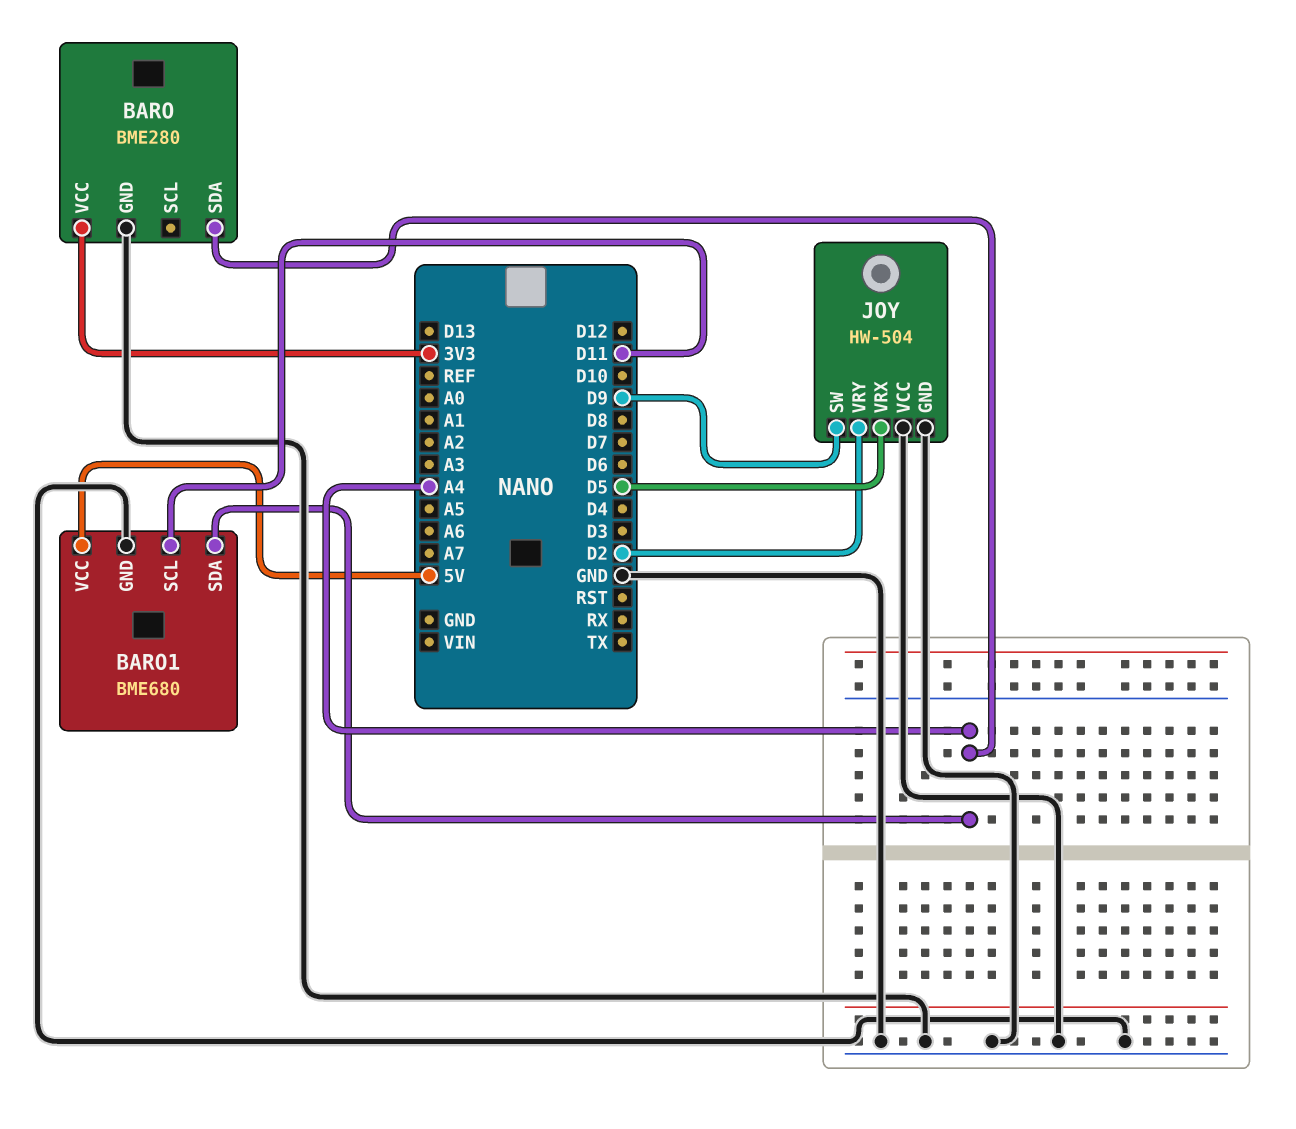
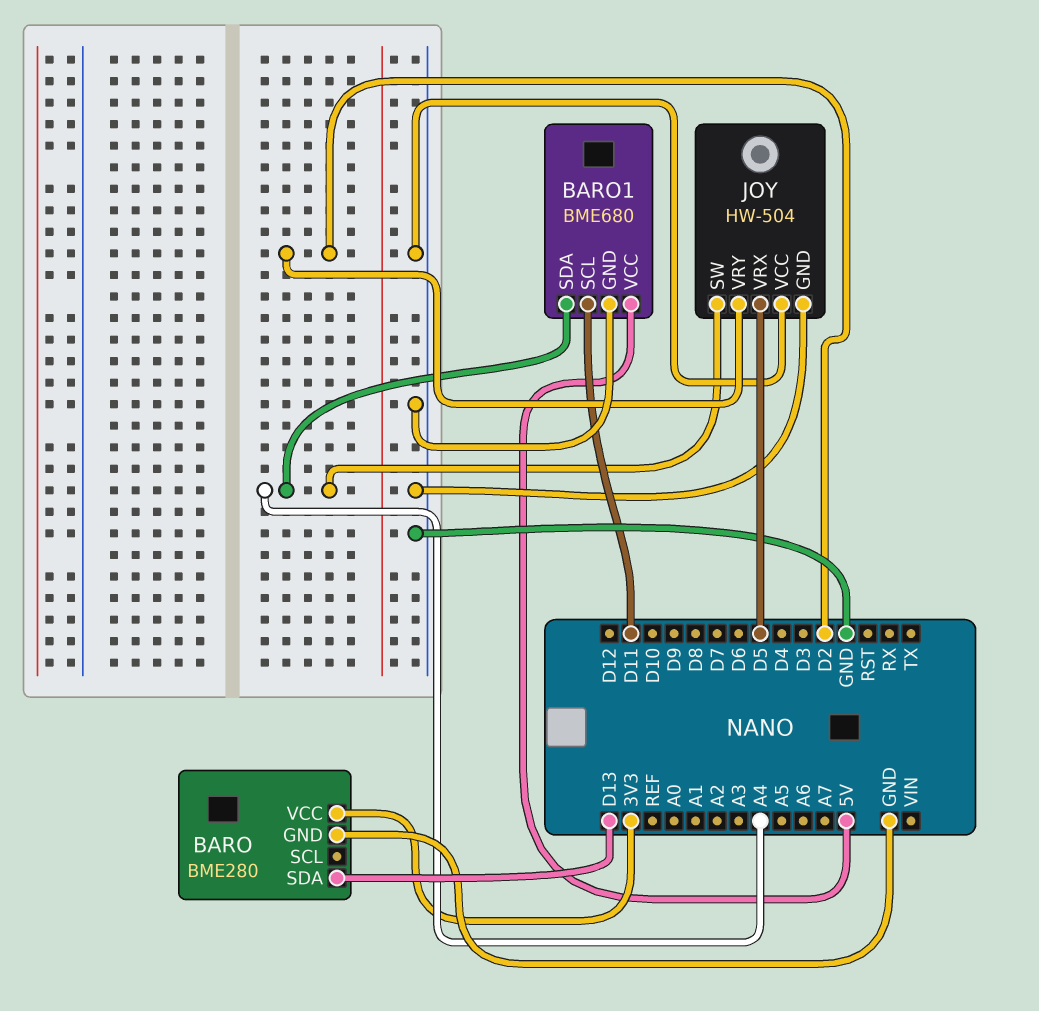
BARO pin SDA: A4 -> D13
JOY pin SW: D9 -> A4

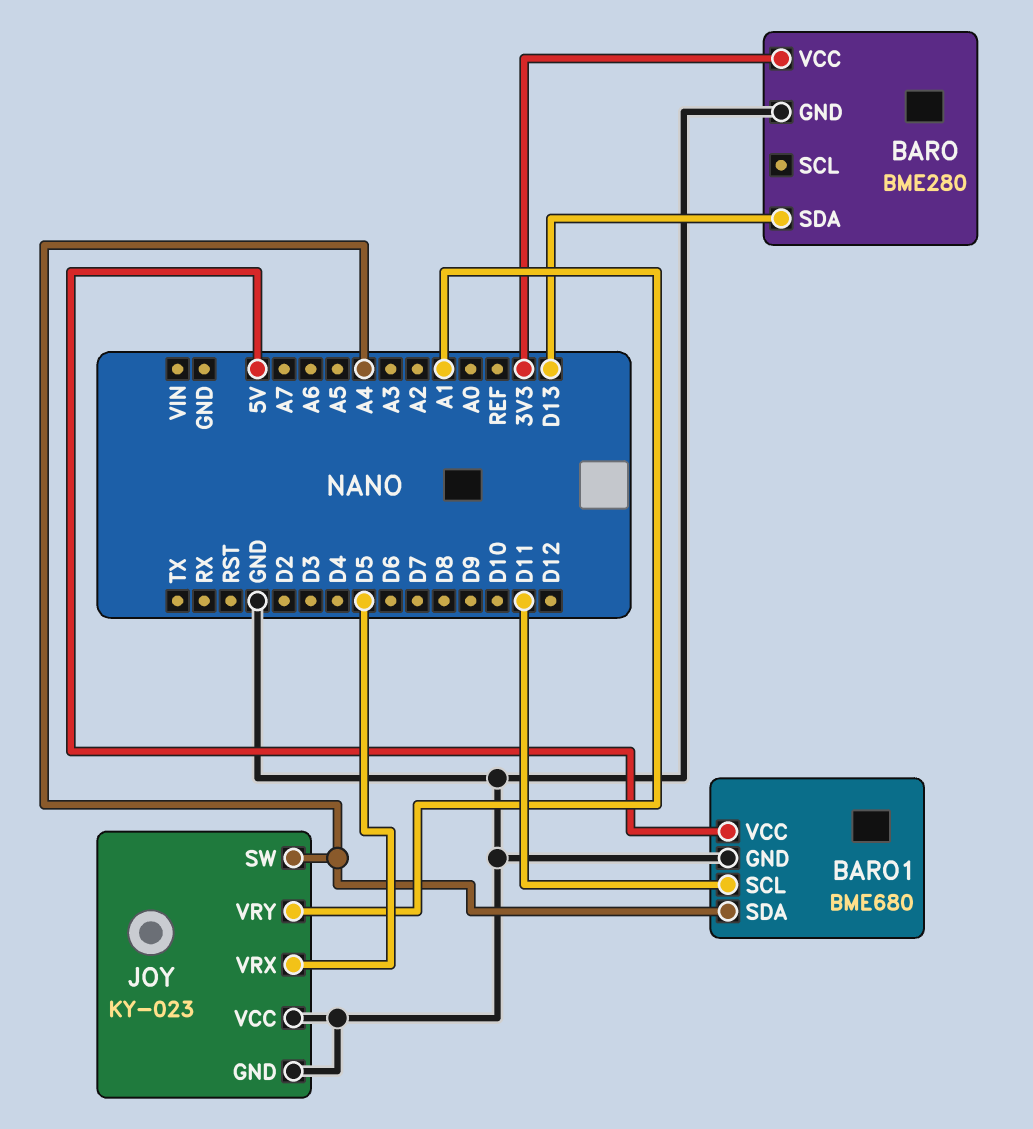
JOY: HW-504 -> KY-023
JOY pin VRY: D2 -> A1

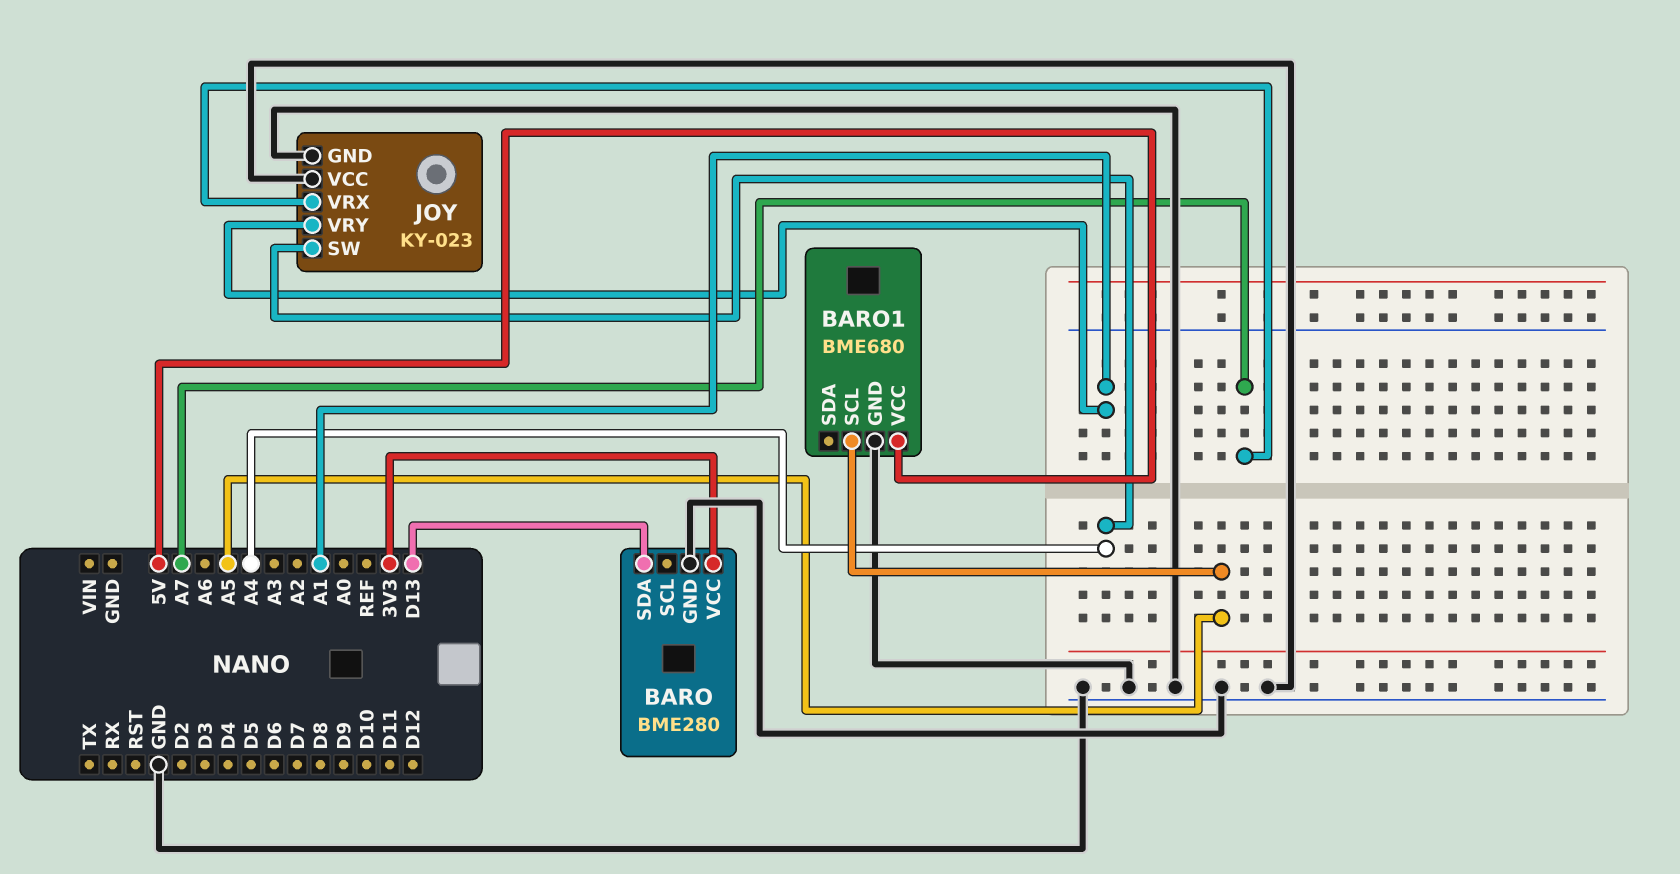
BARO1 pin SCL: D11 -> A5
BARO1 pin SDA: A4 -> none
JOY pin VRX: D5 -> A7

